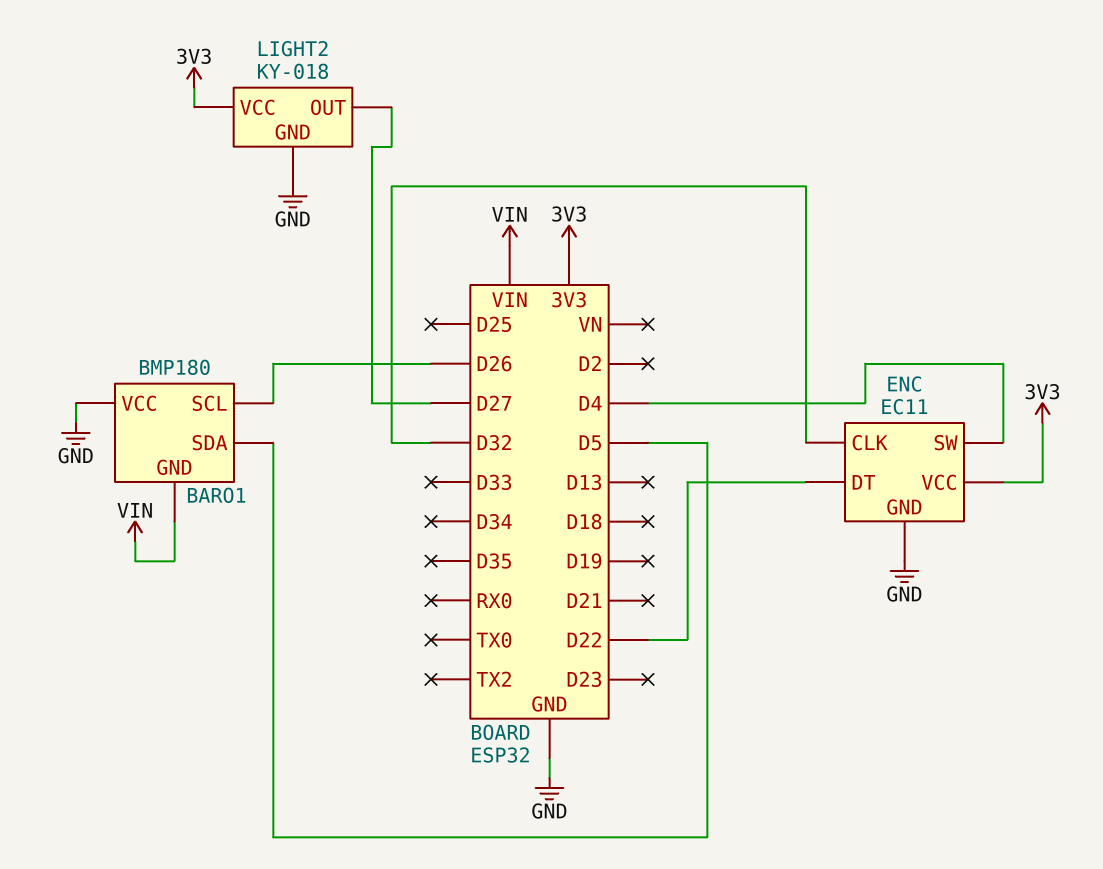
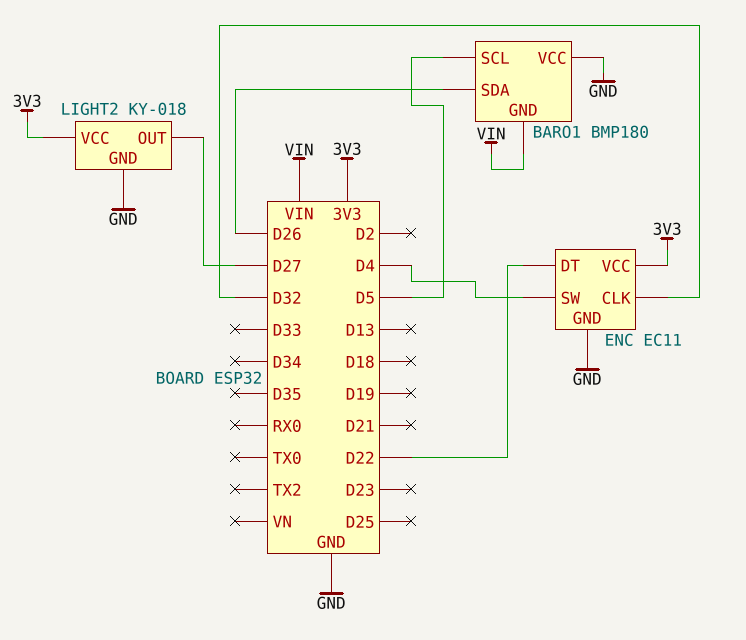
BARO1 pin SCL: D26 -> D5
BARO1 pin SDA: D5 -> D26

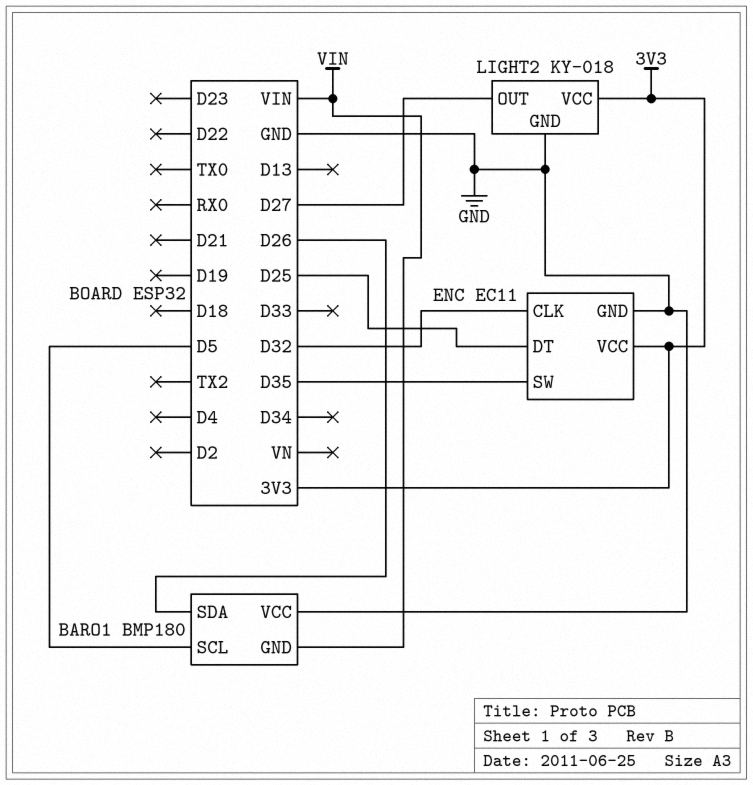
ENC pin DT: D22 -> D25
ENC pin SW: D4 -> D35

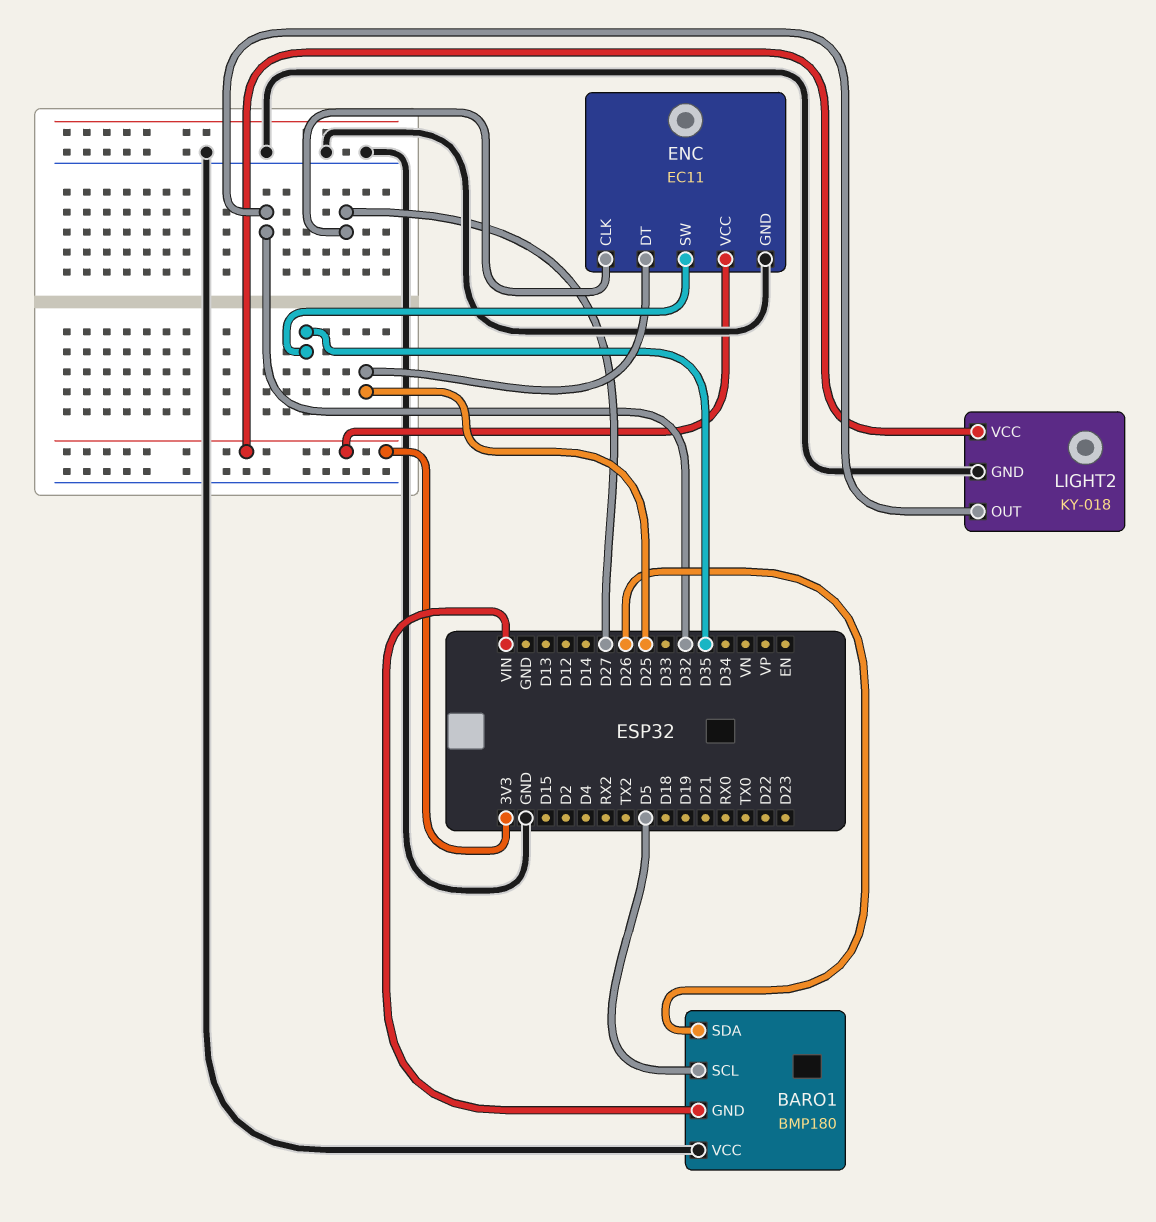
ENC pin CLK: D32 -> D27
LIGHT2 pin OUT: D27 -> D32

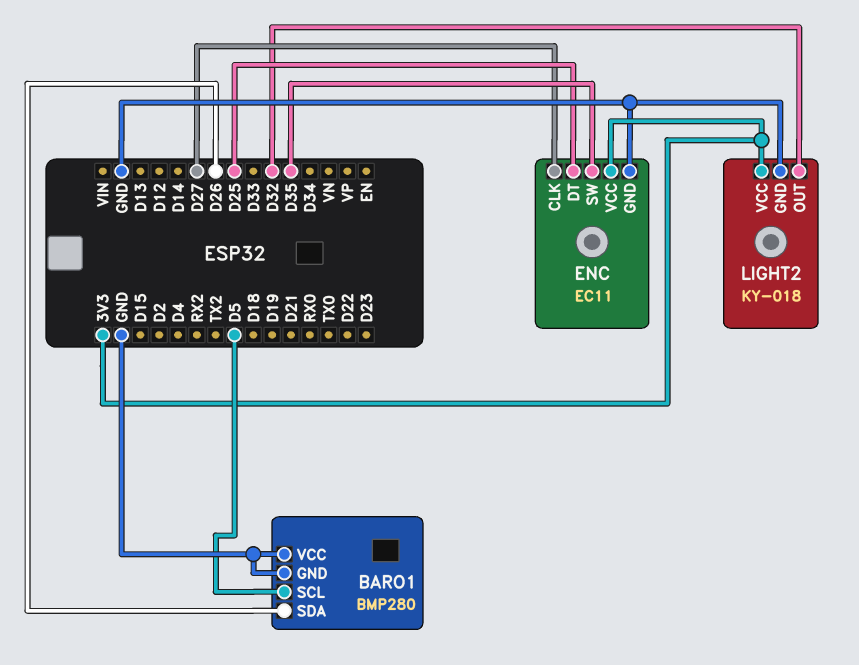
BARO1: BMP180 -> BMP280
BARO1 pin GND: VIN -> GND

